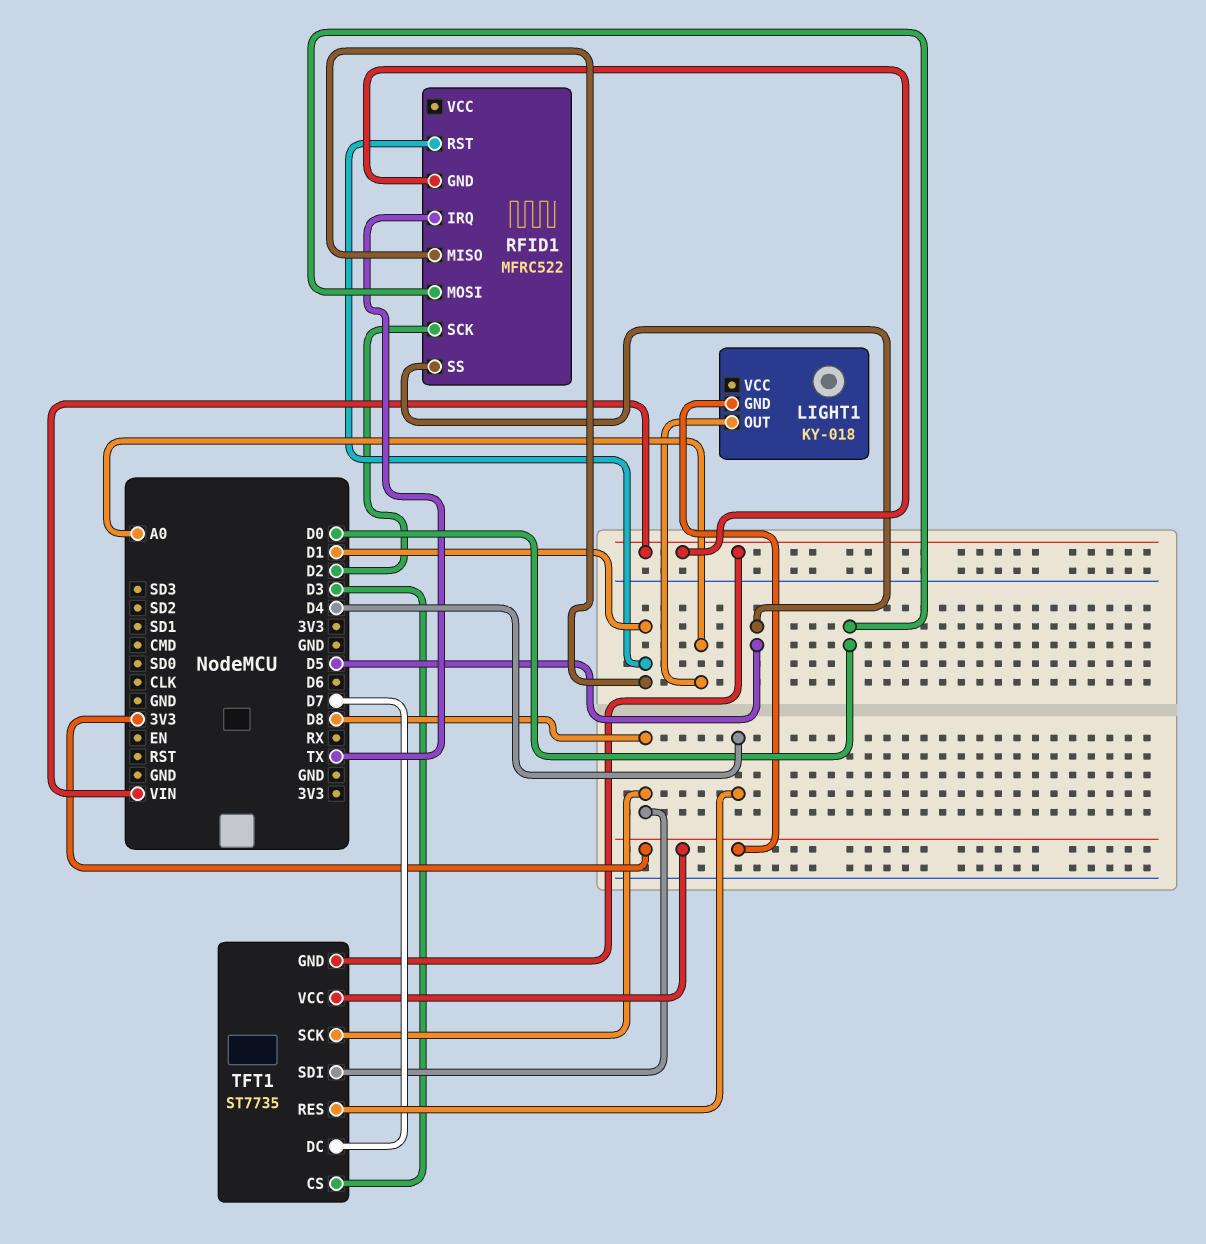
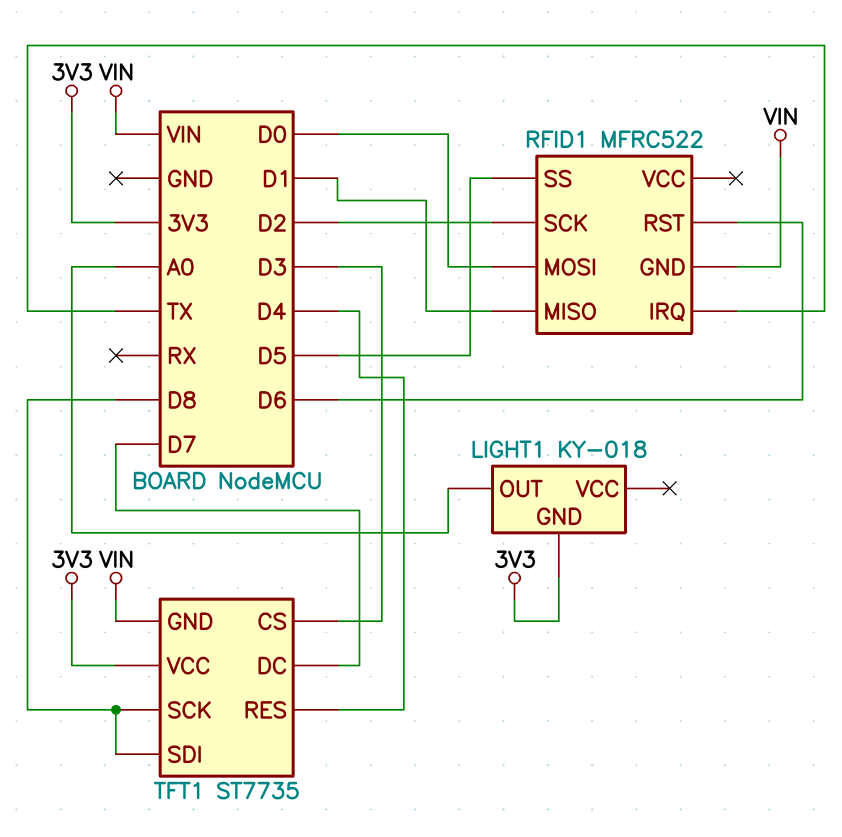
RFID1 pin RST: D1 -> D6

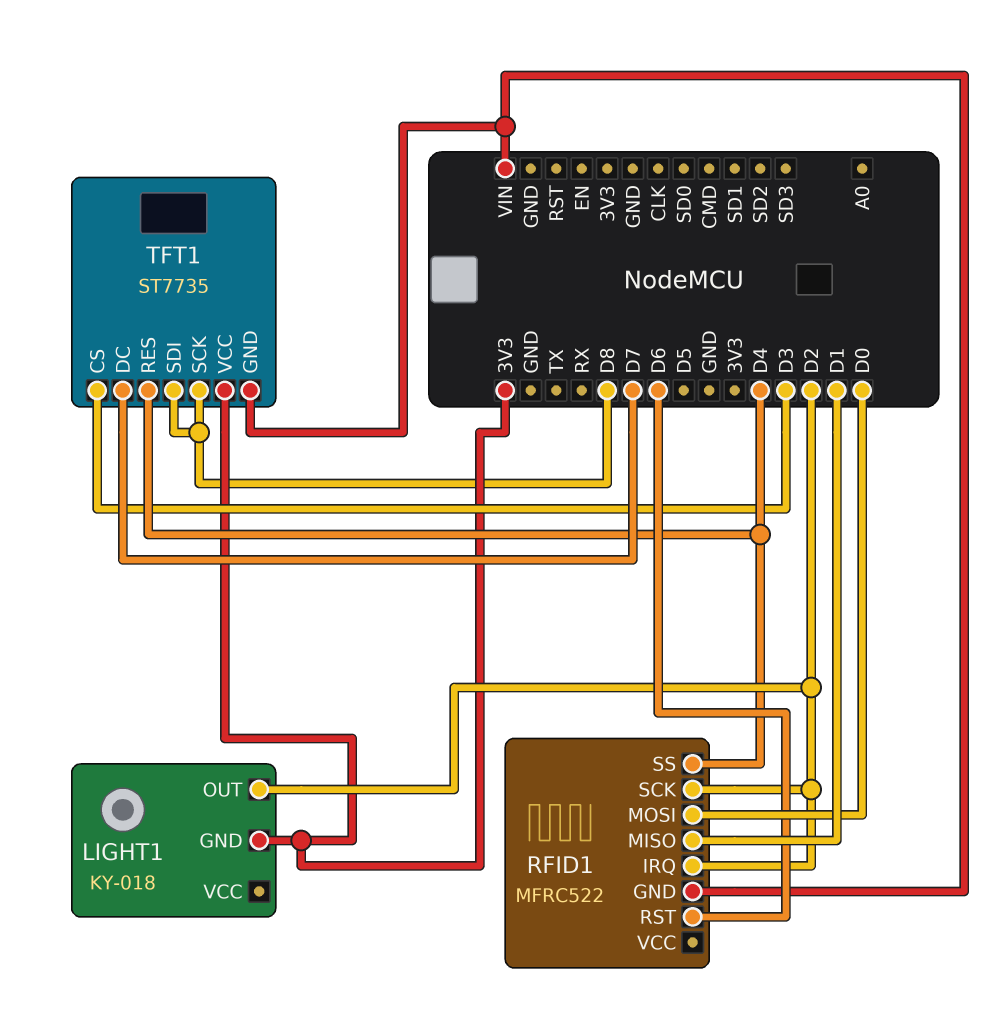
LIGHT1 pin OUT: A0 -> D2
RFID1 pin IRQ: TX -> D2
RFID1 pin SS: D5 -> D4

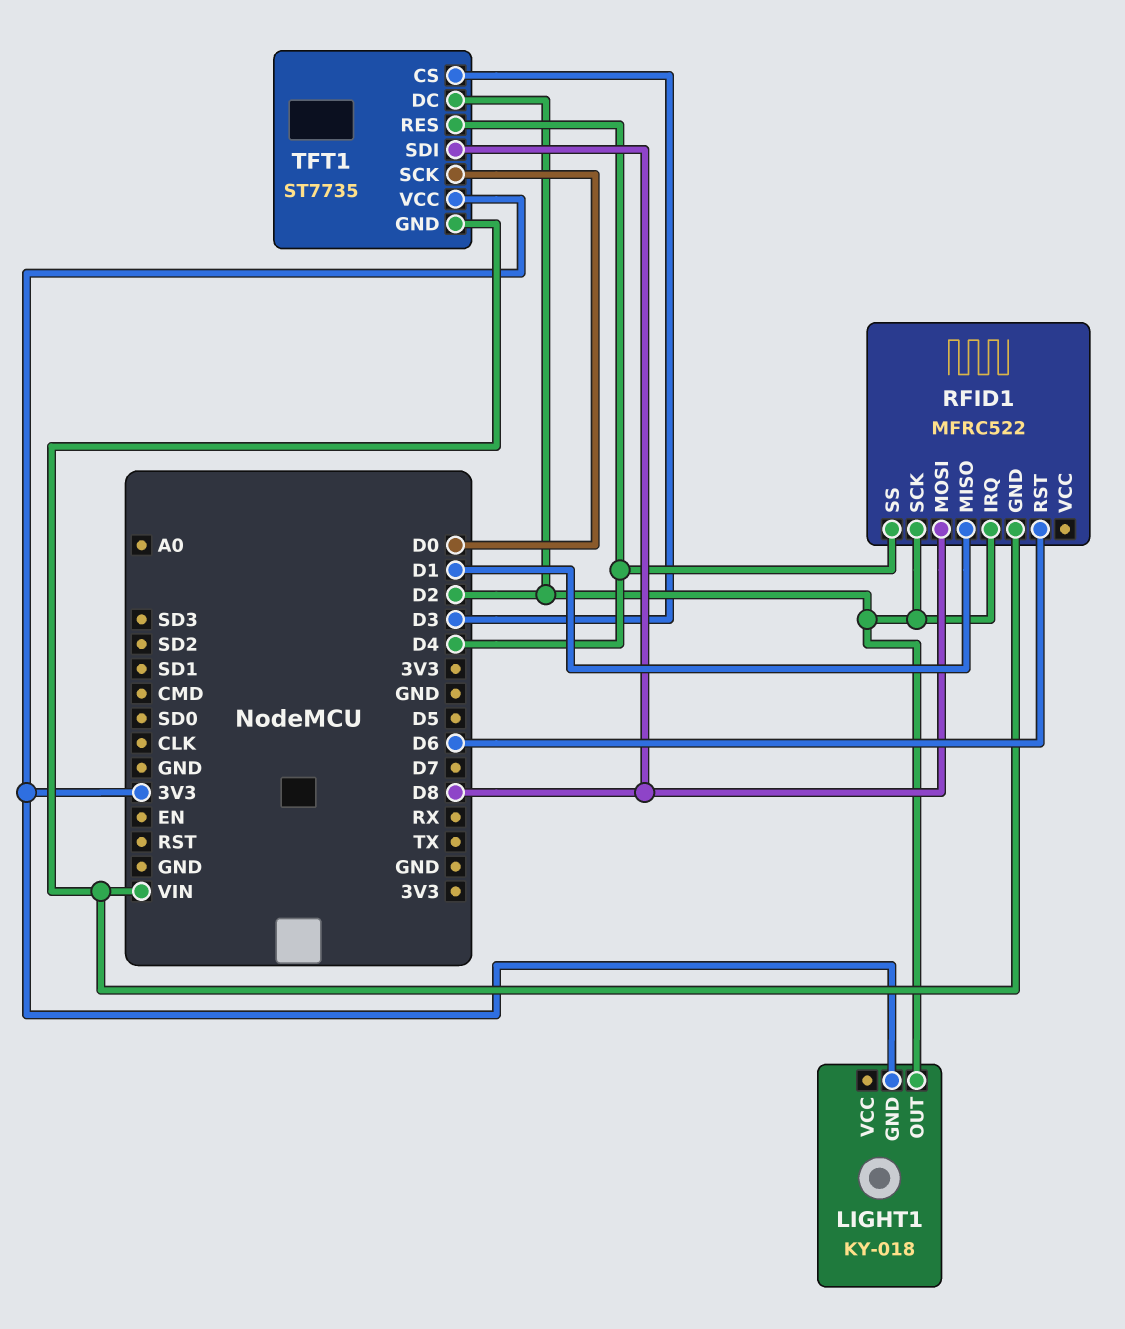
RFID1 pin MOSI: D0 -> D8
TFT1 pin DC: D7 -> D2
TFT1 pin SCK: D8 -> D0

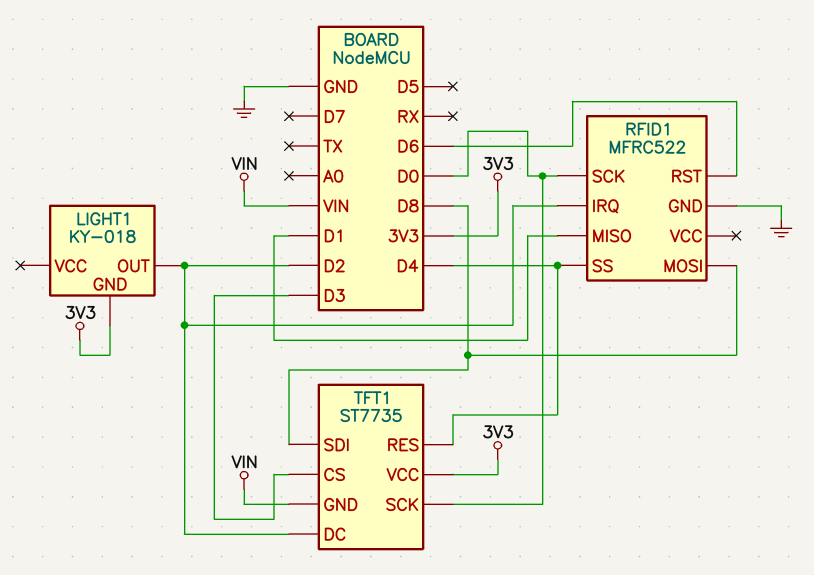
RFID1 pin GND: VIN -> GND
RFID1 pin SCK: D2 -> D0

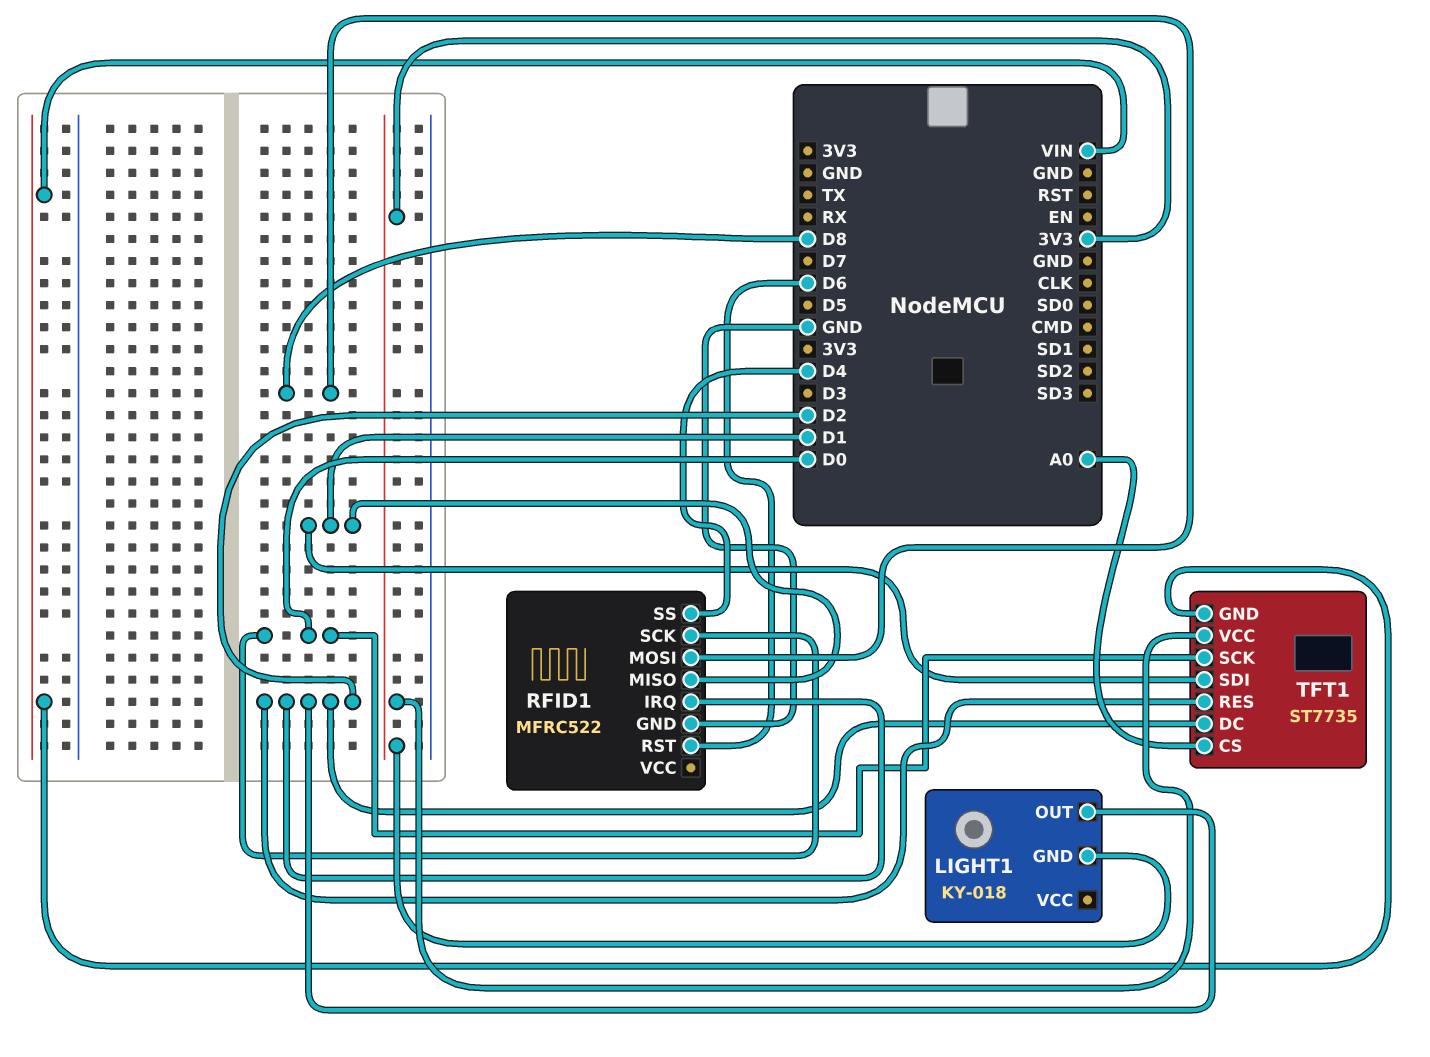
TFT1 pin CS: D3 -> A0
TFT1 pin RES: D4 -> D2
TFT1 pin SDI: D8 -> D1

